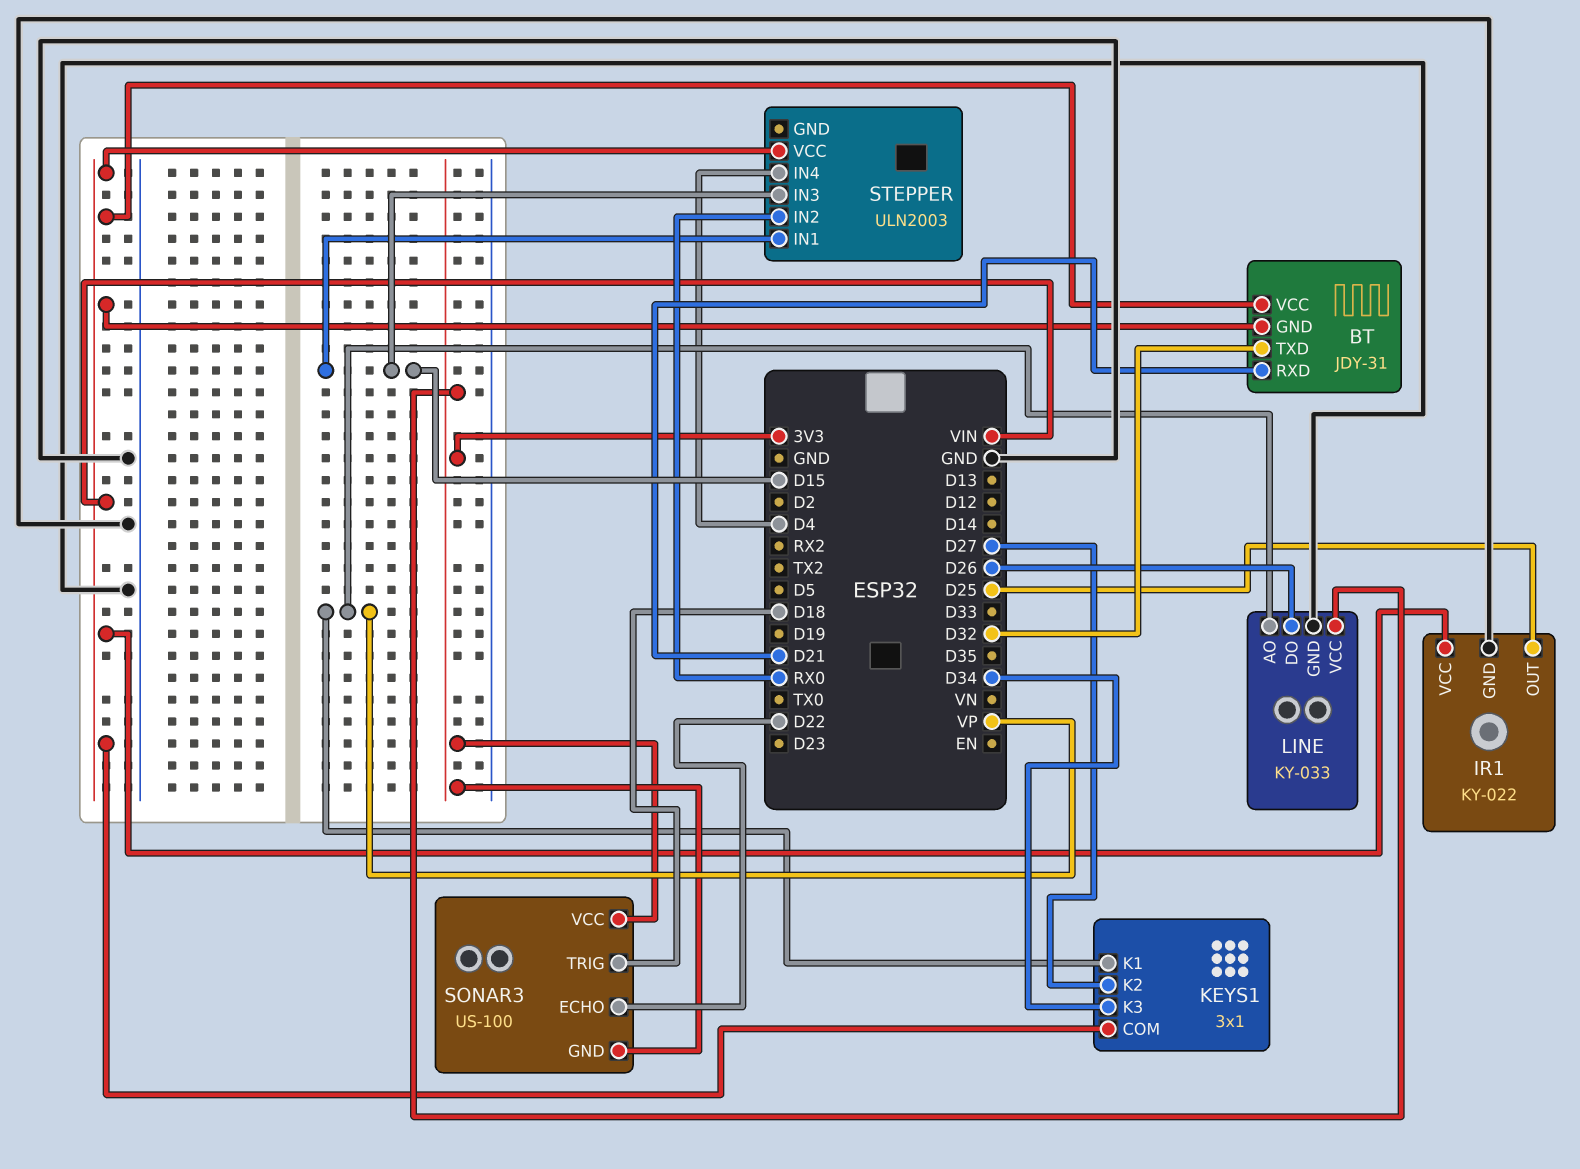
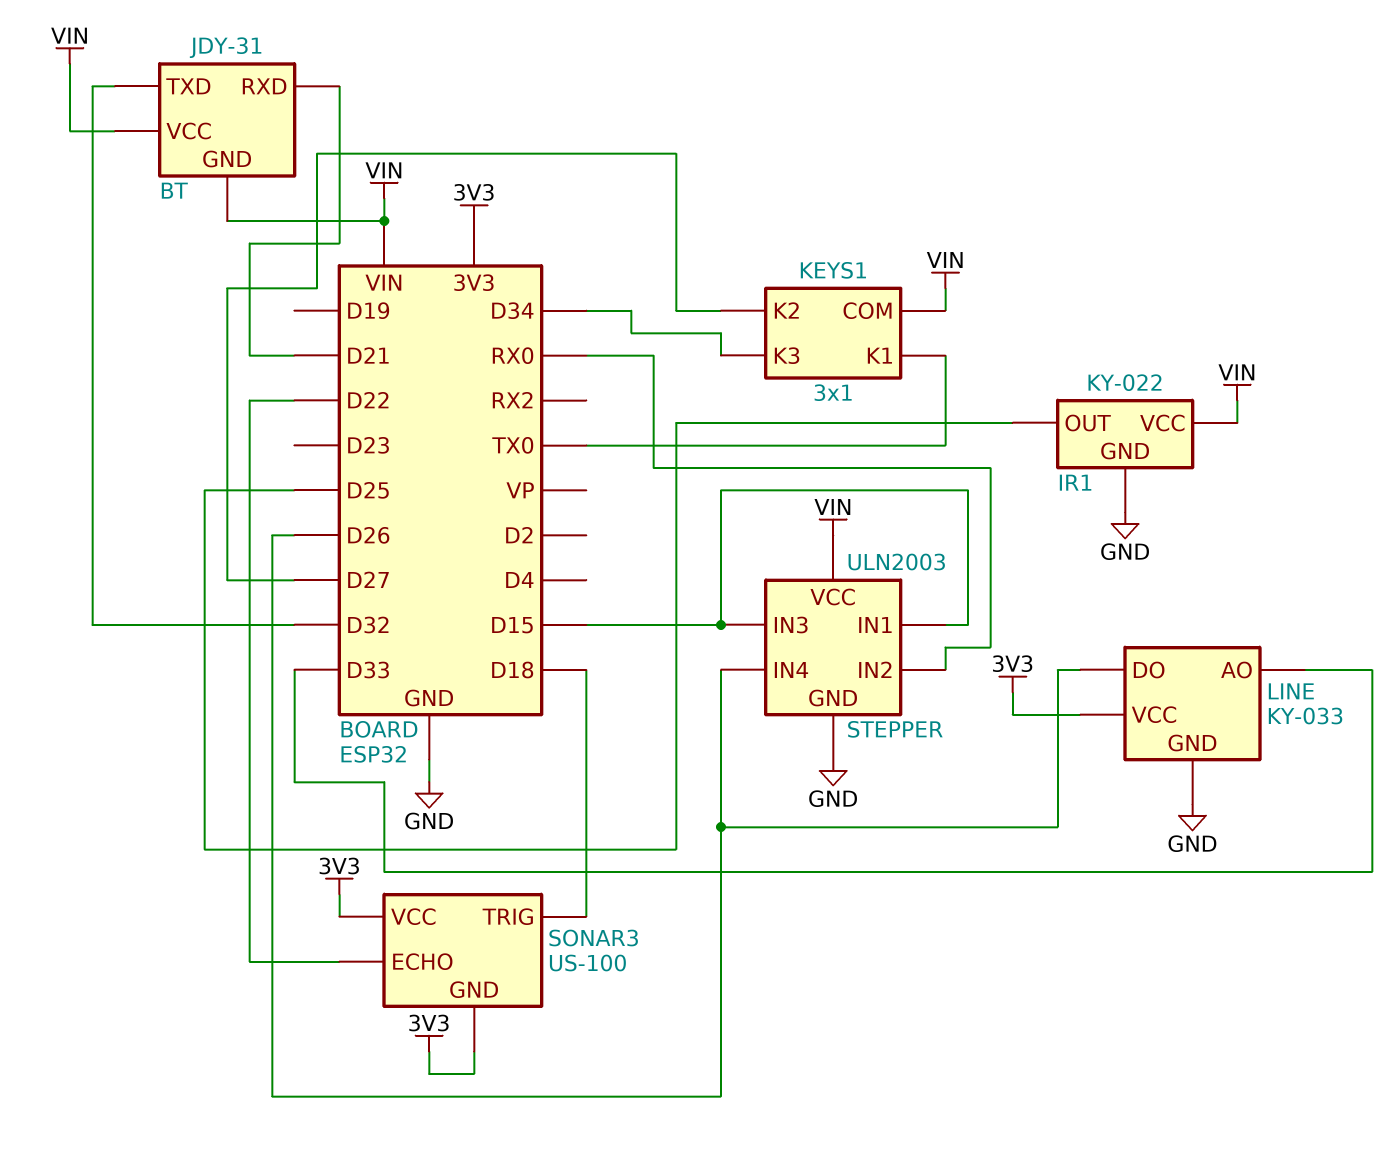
KEYS1 pin K1: VP -> TX0
LINE pin AO: VP -> D33
STEPPER pin GND: none -> GND
STEPPER pin IN4: D4 -> D26

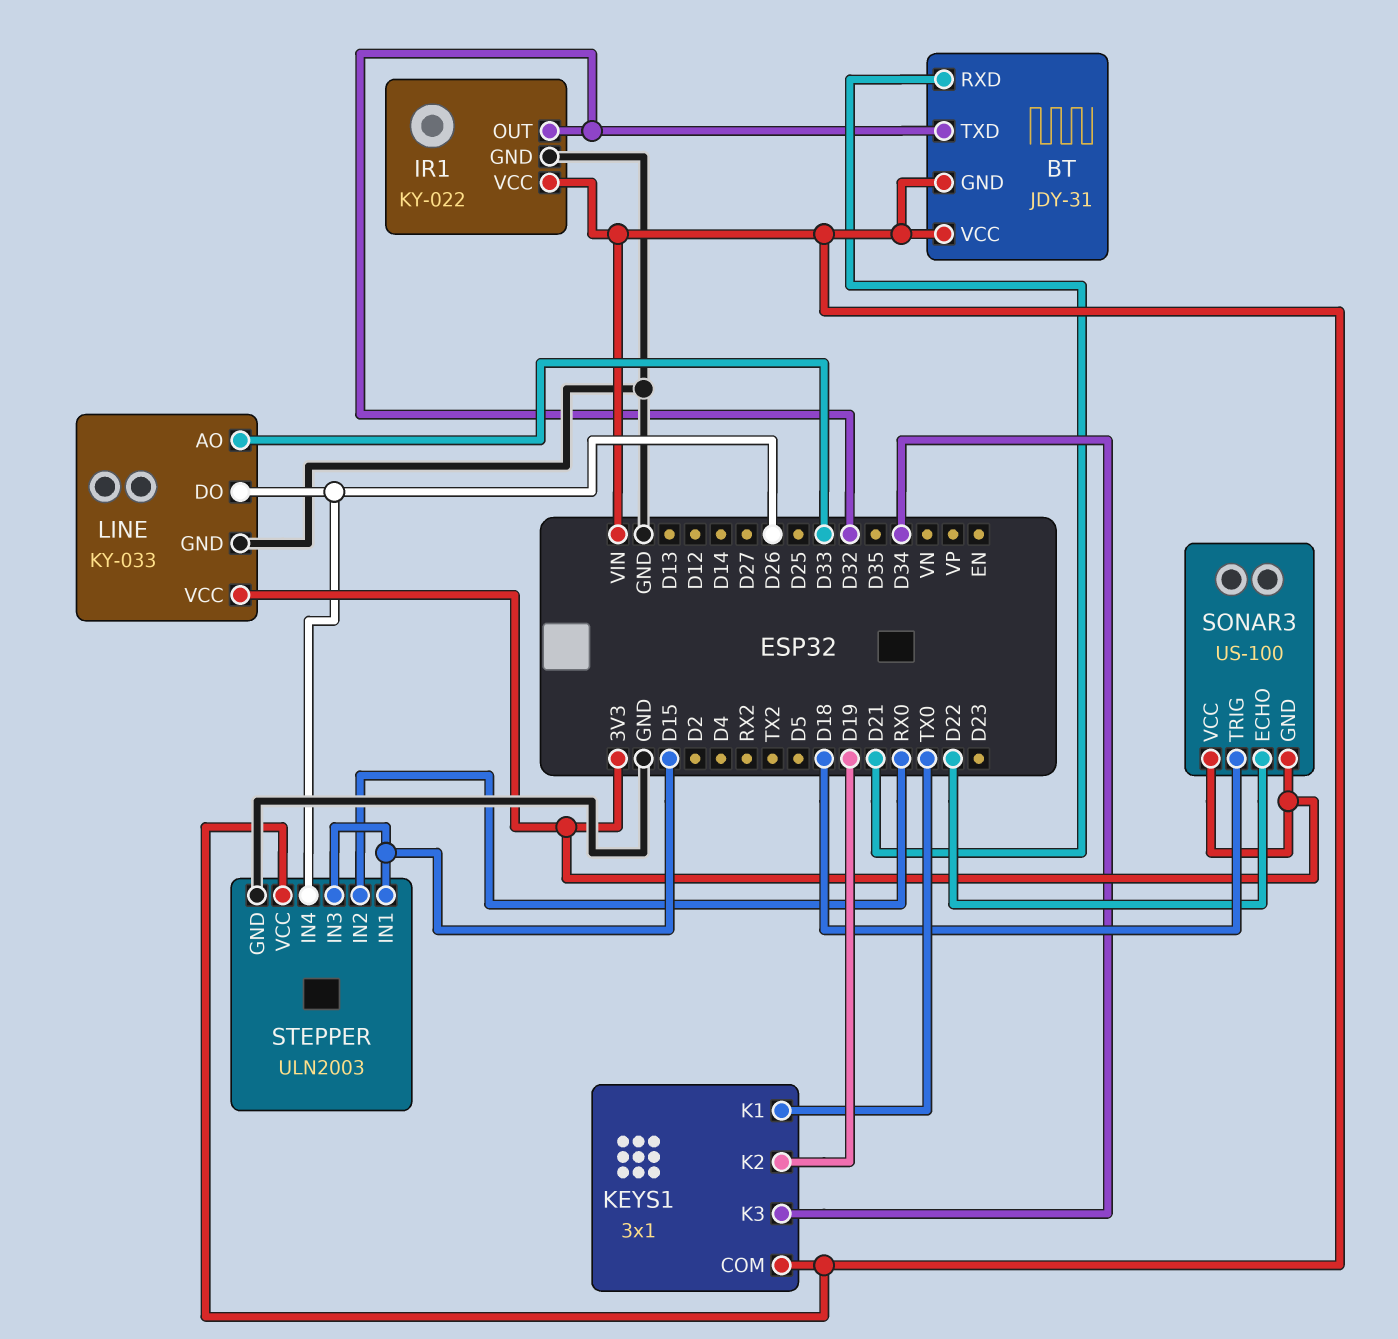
IR1 pin OUT: D25 -> D32
KEYS1 pin K2: D27 -> D19

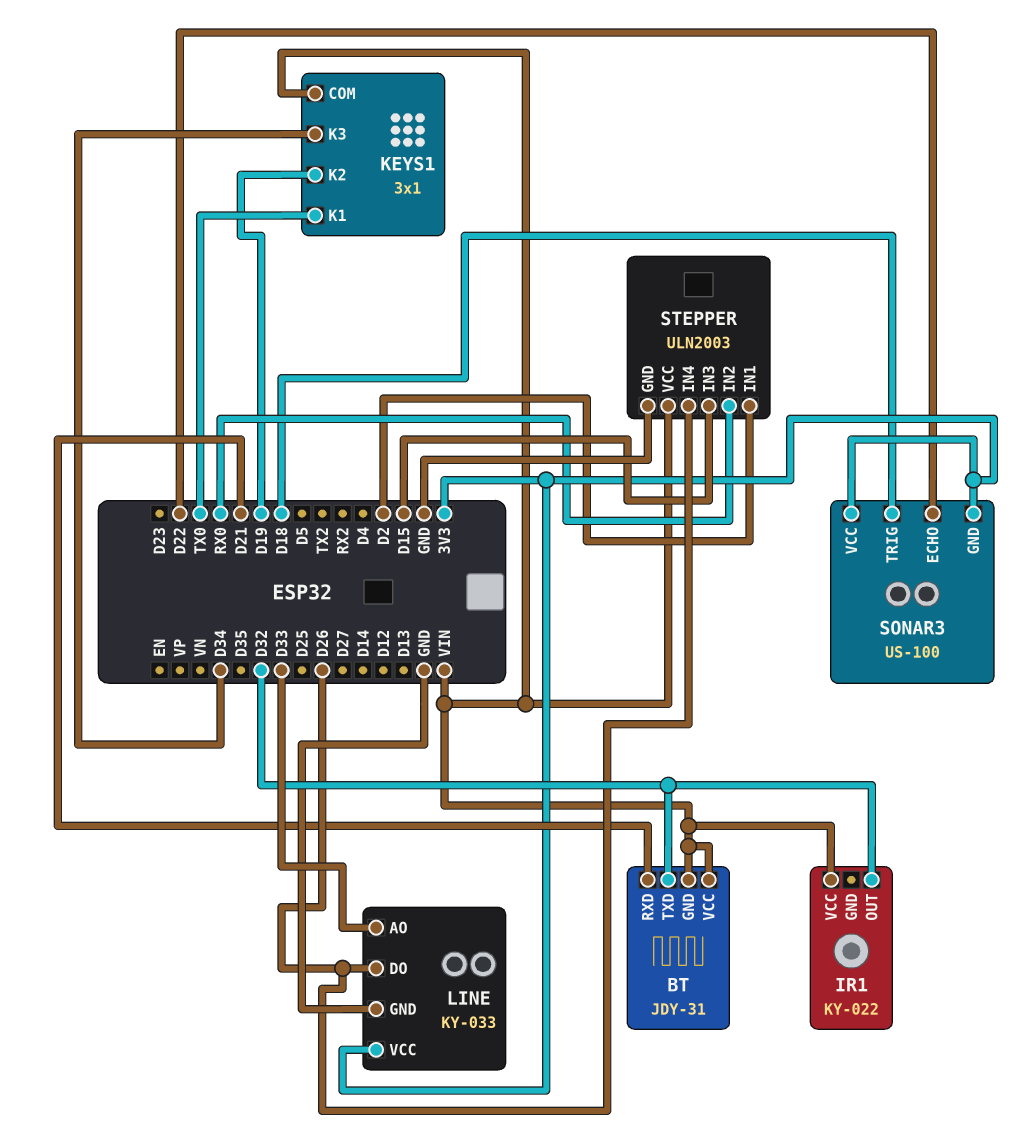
IR1 pin GND: GND -> none
STEPPER pin IN1: D15 -> D2

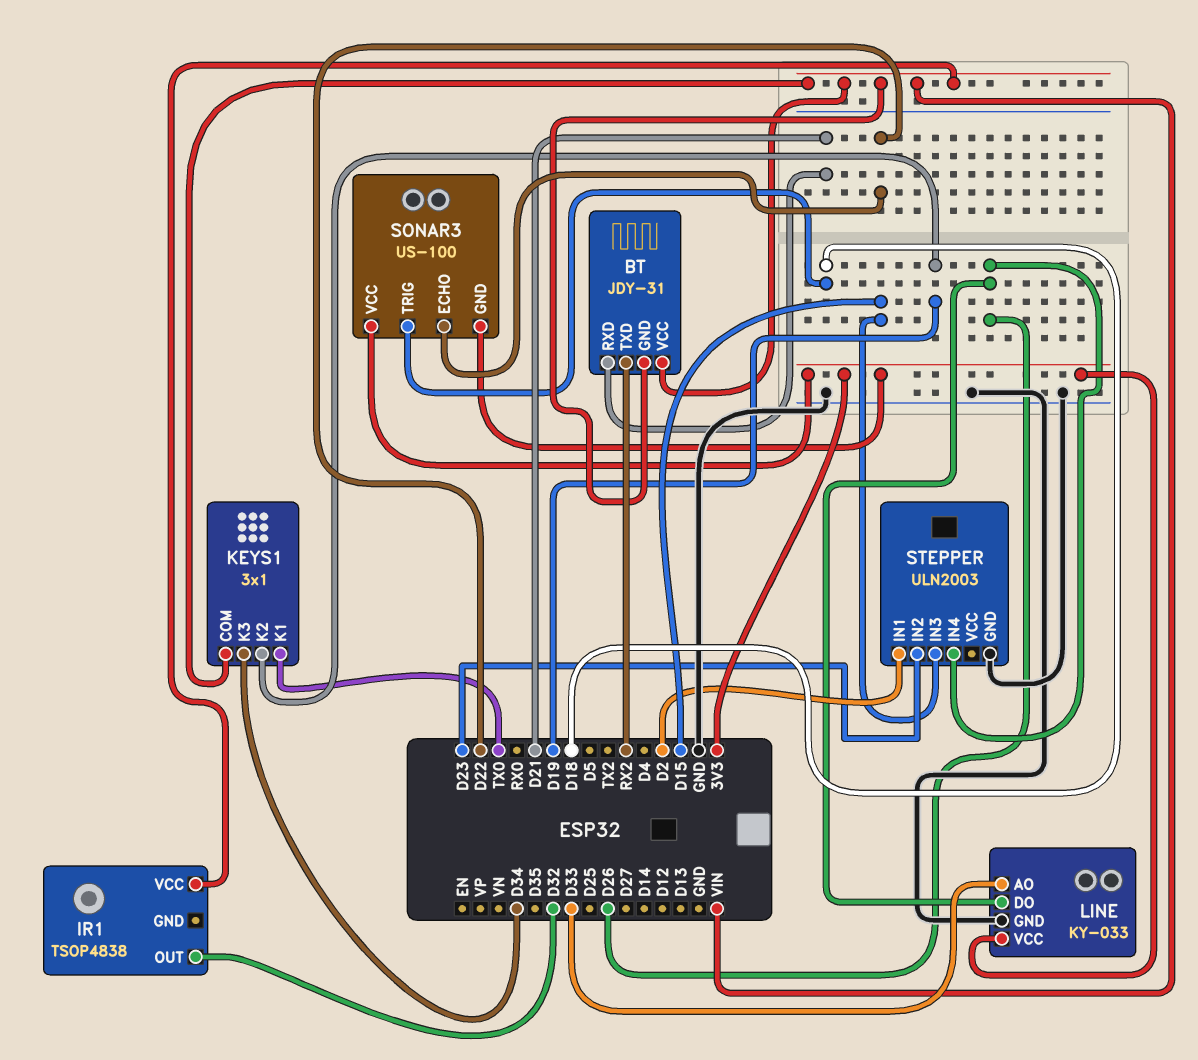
BT pin TXD: D32 -> RX2
IR1: KY-022 -> TSOP4838
STEPPER pin IN2: RX0 -> D23
STEPPER pin VCC: VIN -> none

